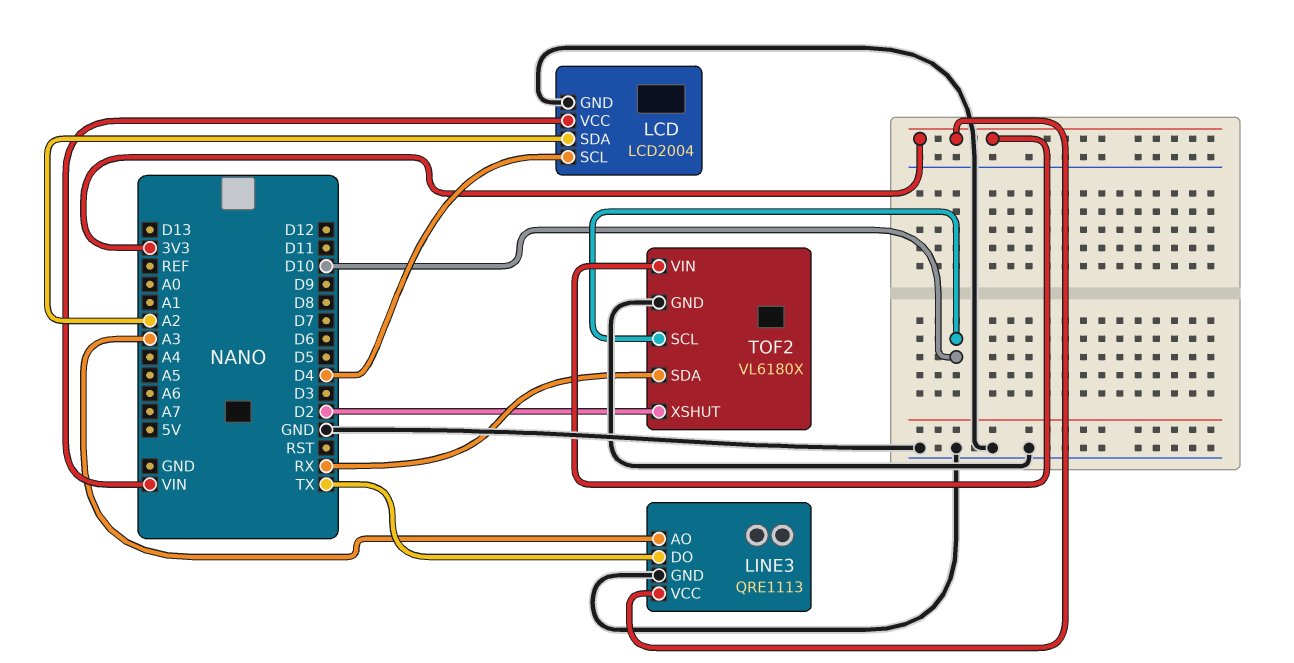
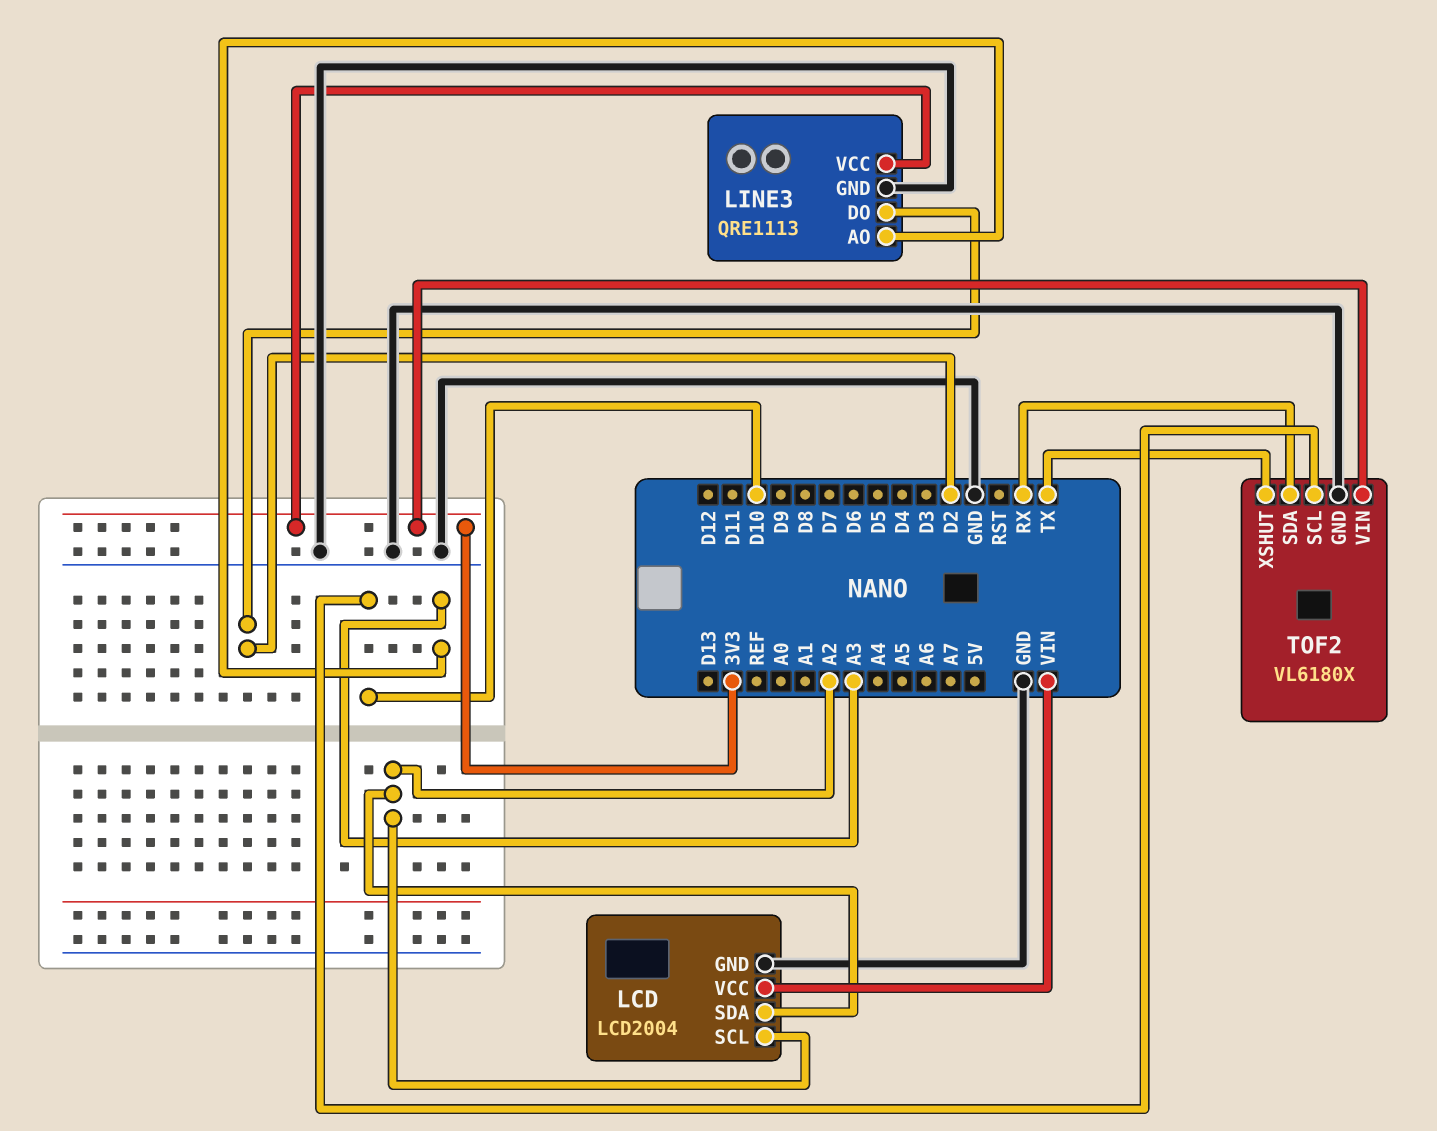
LCD pin SCL: D4 -> A2
LINE3 pin DO: TX -> D2
TOF2 pin XSHUT: D2 -> TX

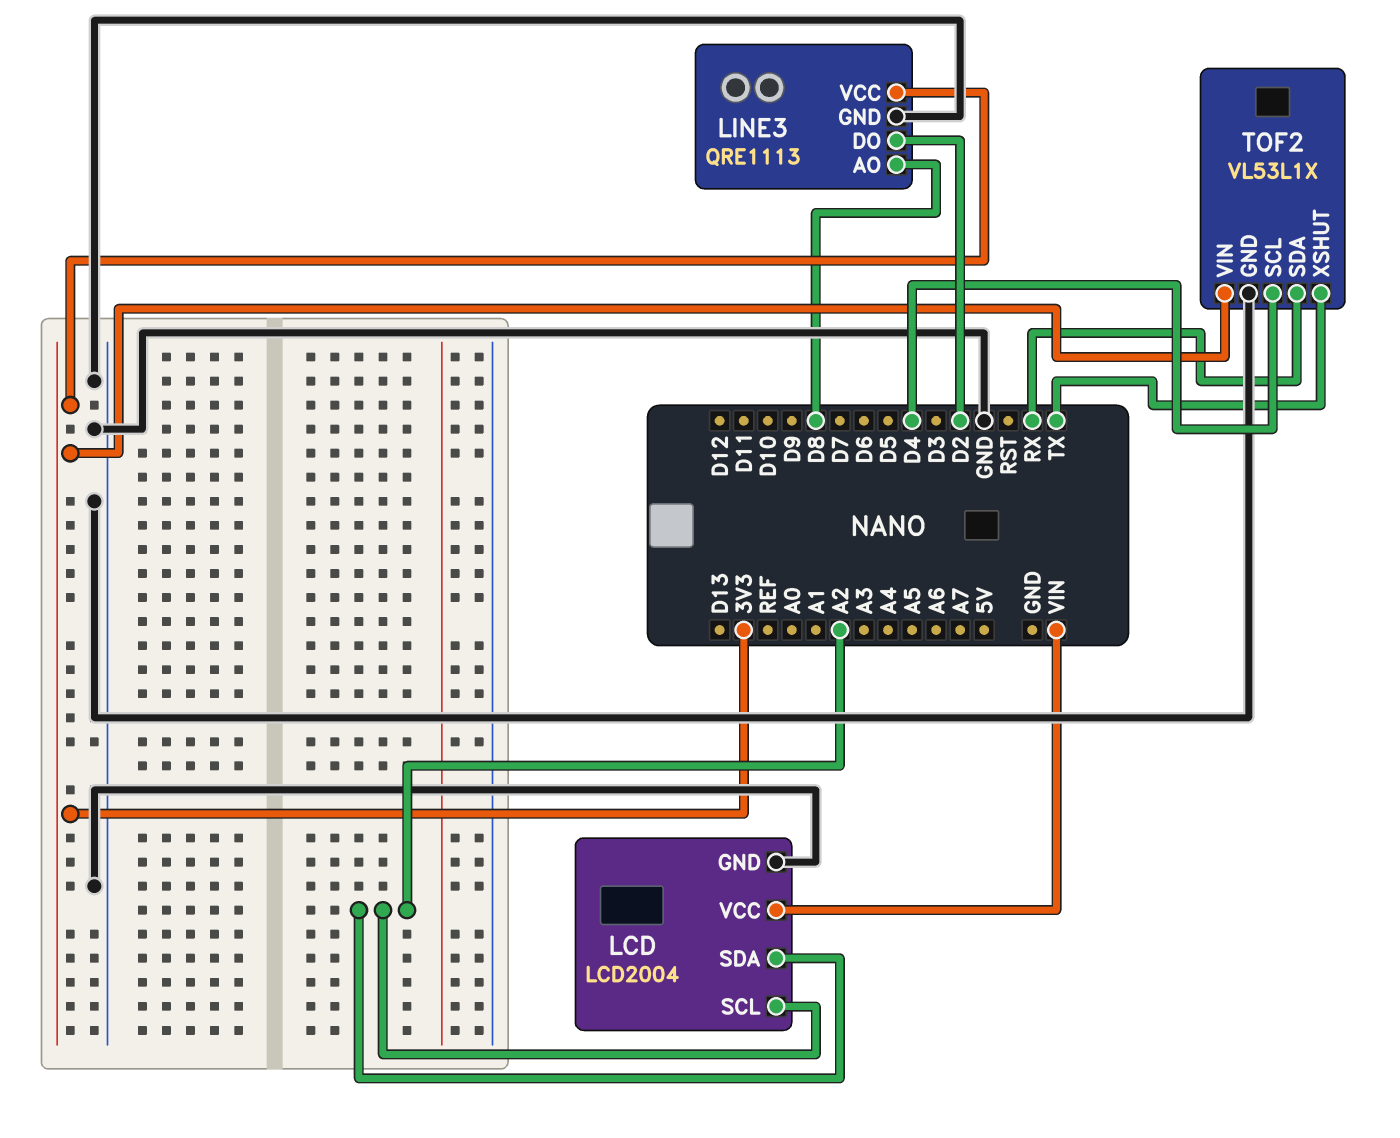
LINE3 pin AO: A3 -> D8
TOF2: VL6180X -> VL53L1X
TOF2 pin SCL: D10 -> D4

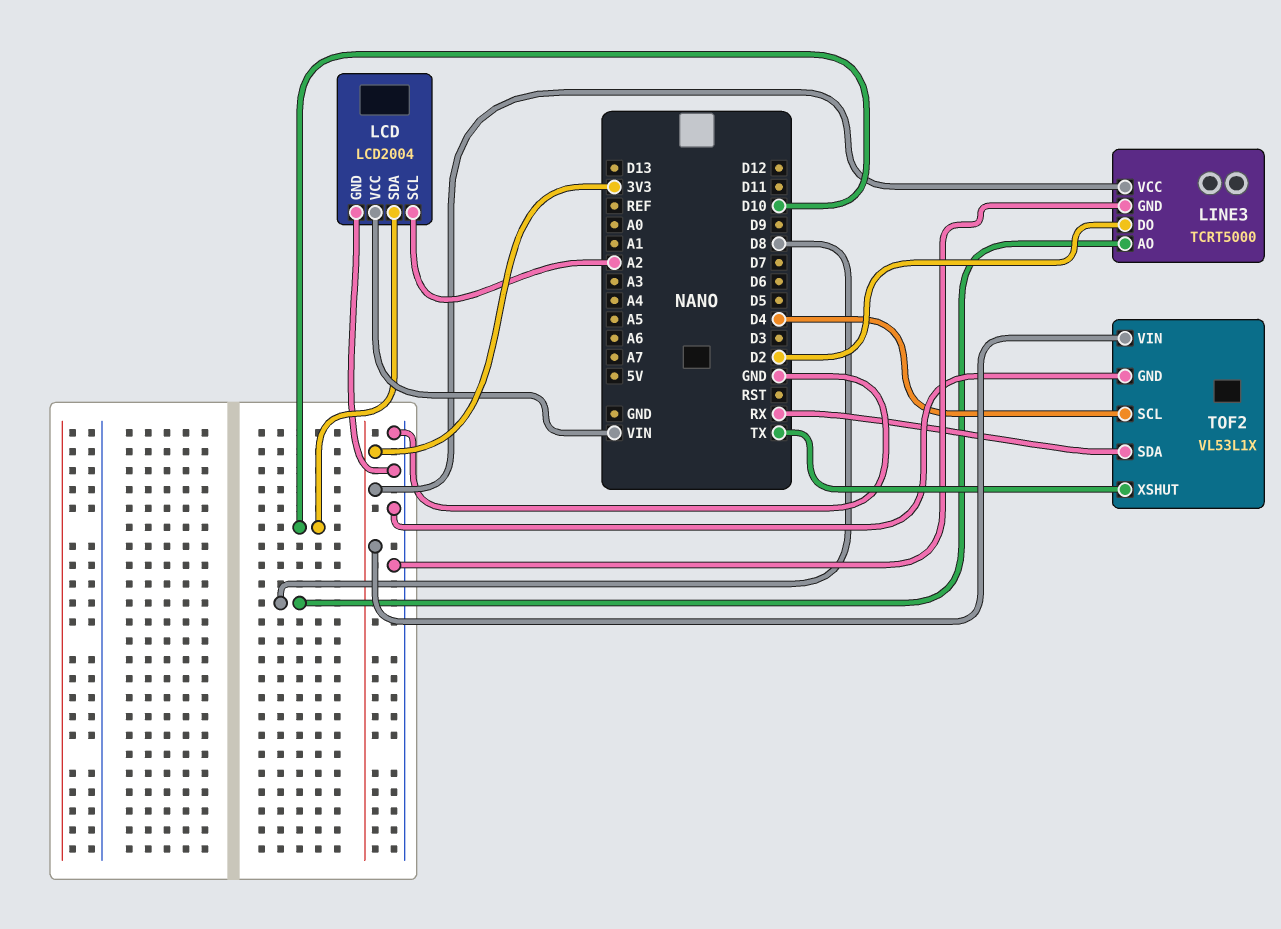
LCD pin SDA: A2 -> D10
LINE3: QRE1113 -> TCRT5000

